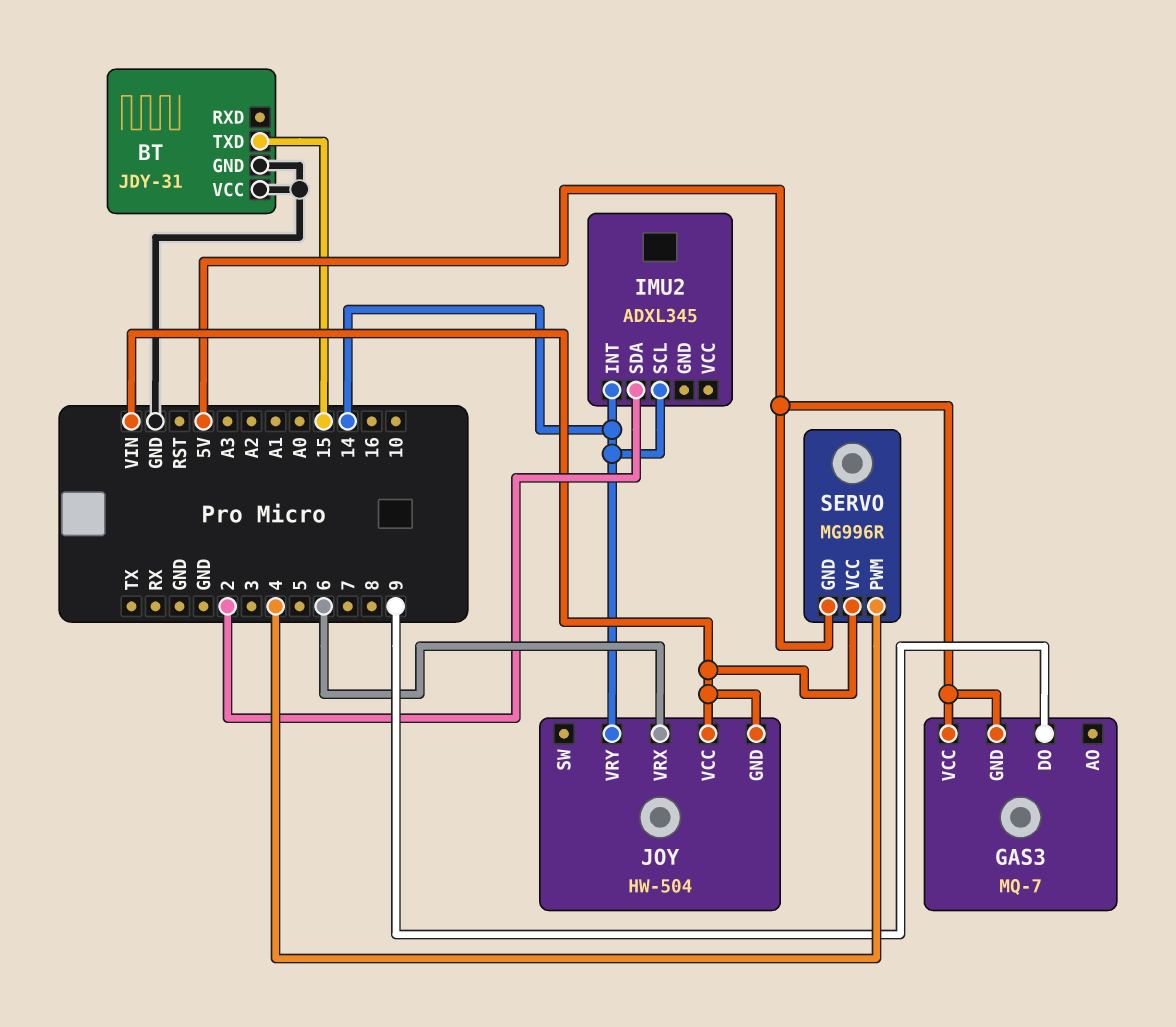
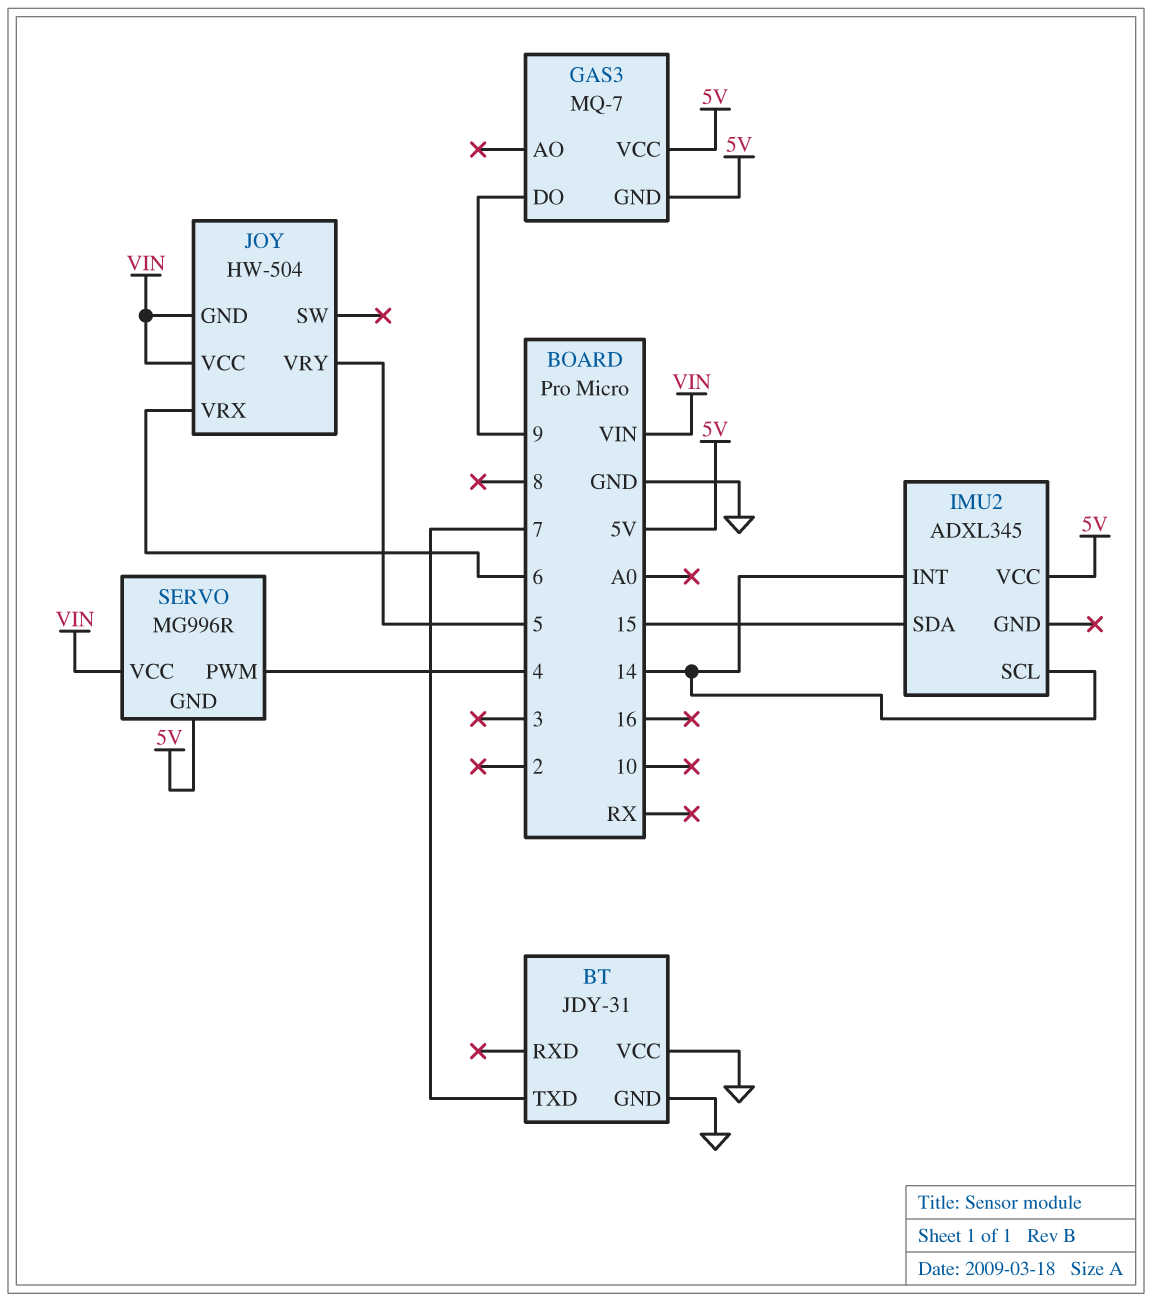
BT pin TXD: 15 -> 7
IMU2 pin SDA: 2 -> 15
IMU2 pin VCC: none -> 5V
JOY pin VRY: 14 -> 5

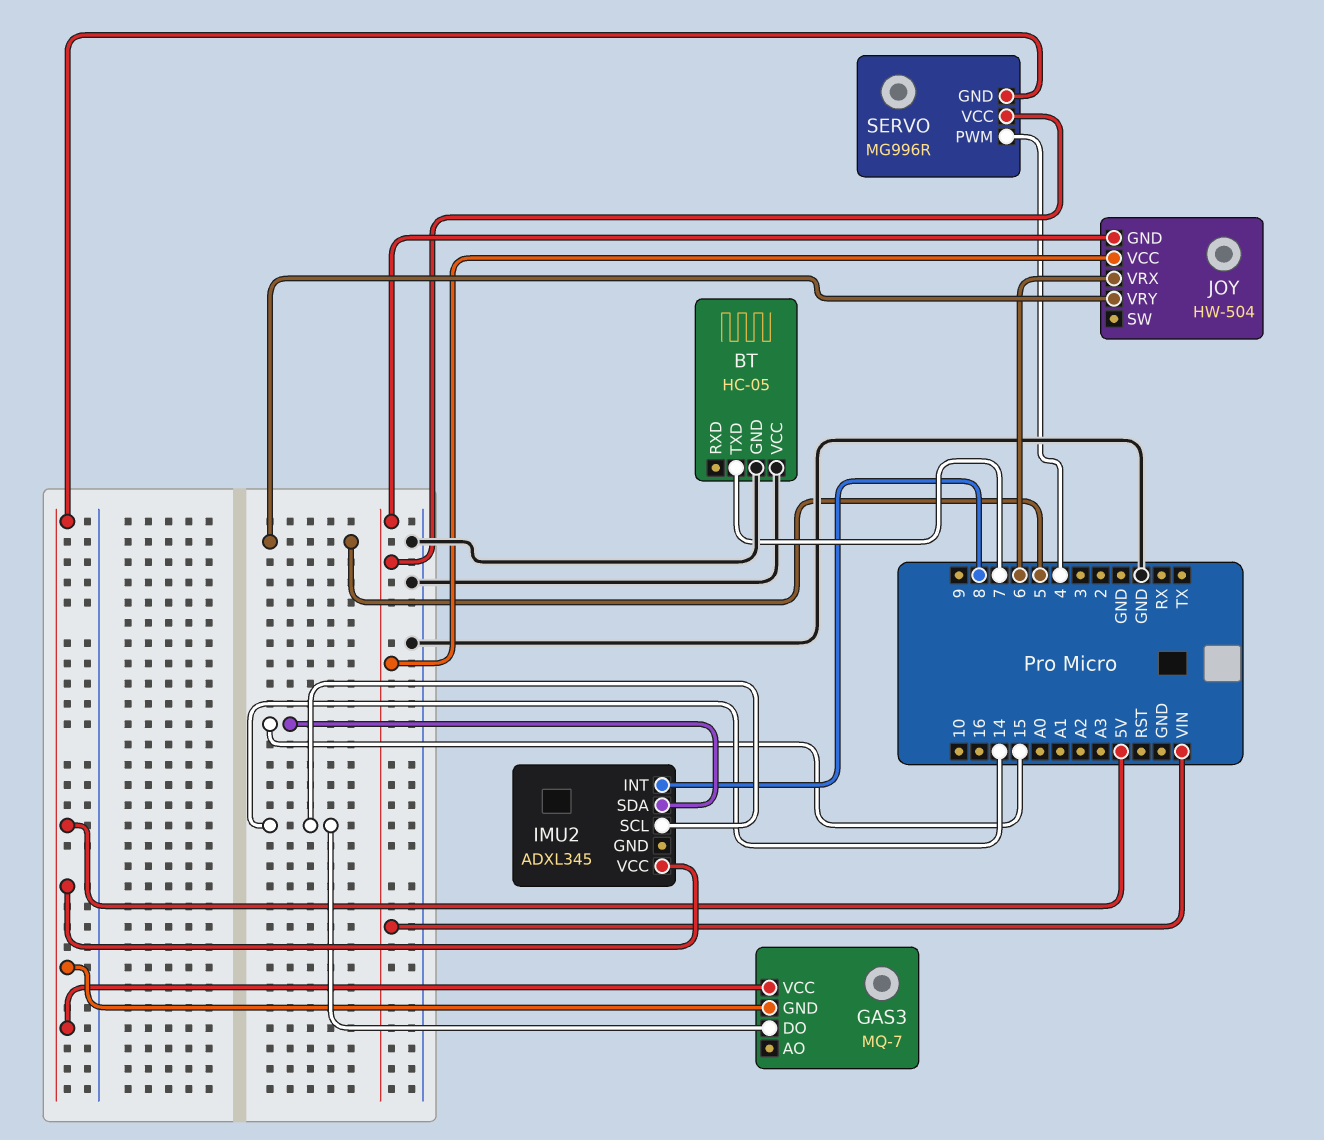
BT: JDY-31 -> HC-05
GAS3 pin DO: 9 -> 14
IMU2 pin INT: 14 -> 8

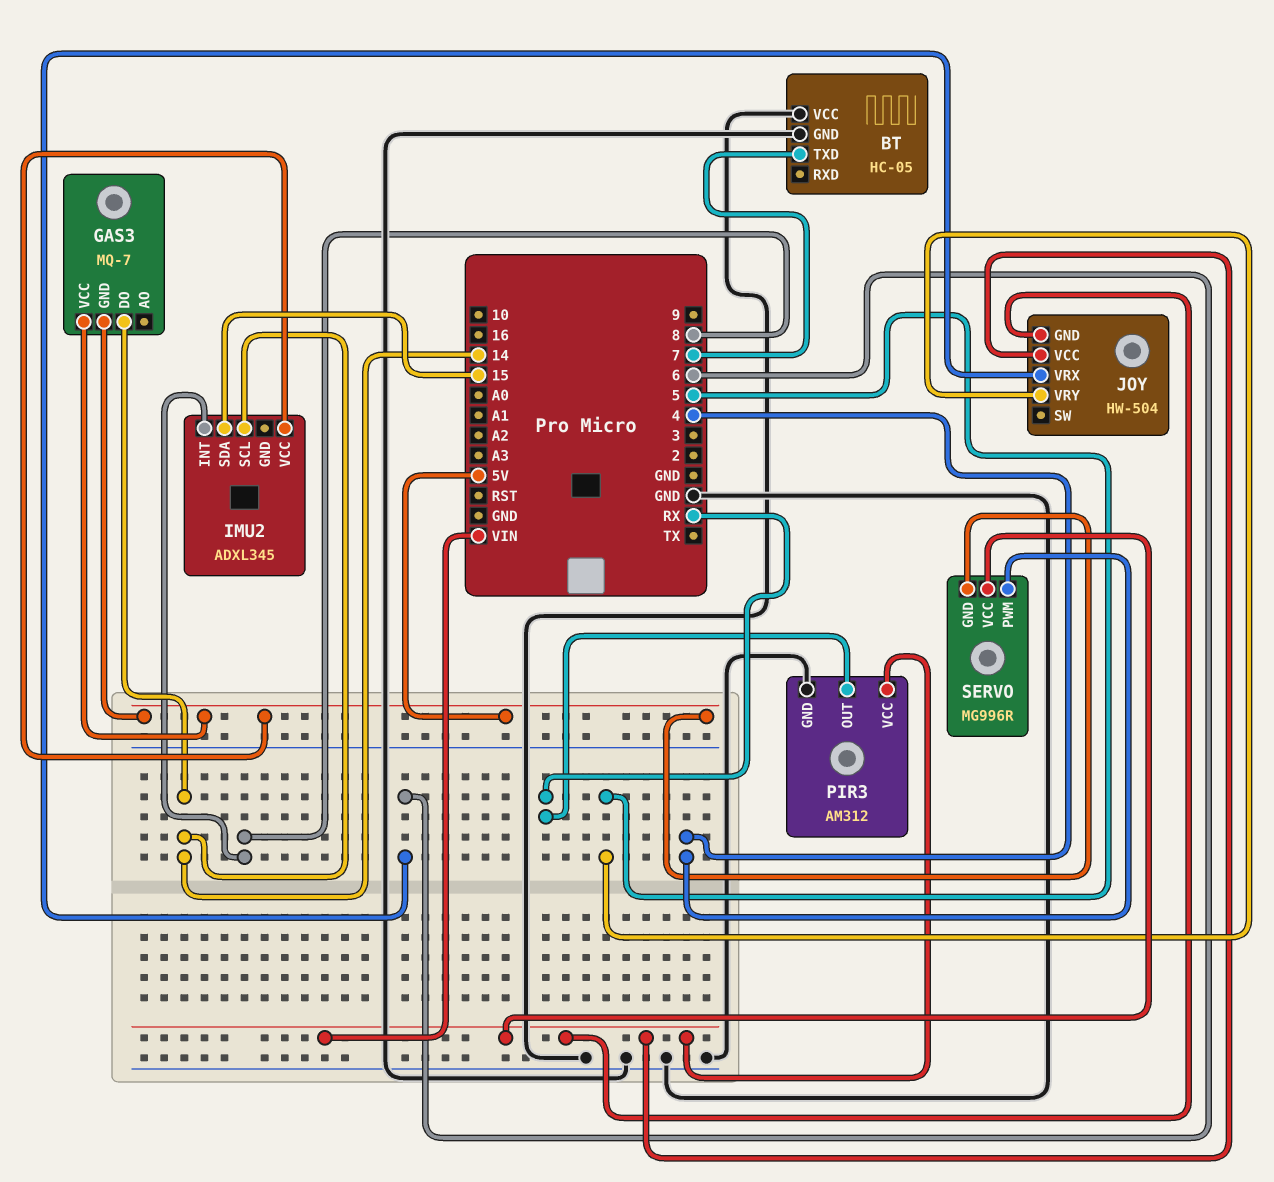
PIR3: none -> AM312
PIR3 pin GND: none -> GND
PIR3 pin OUT: none -> RX
PIR3 pin VCC: none -> VIN

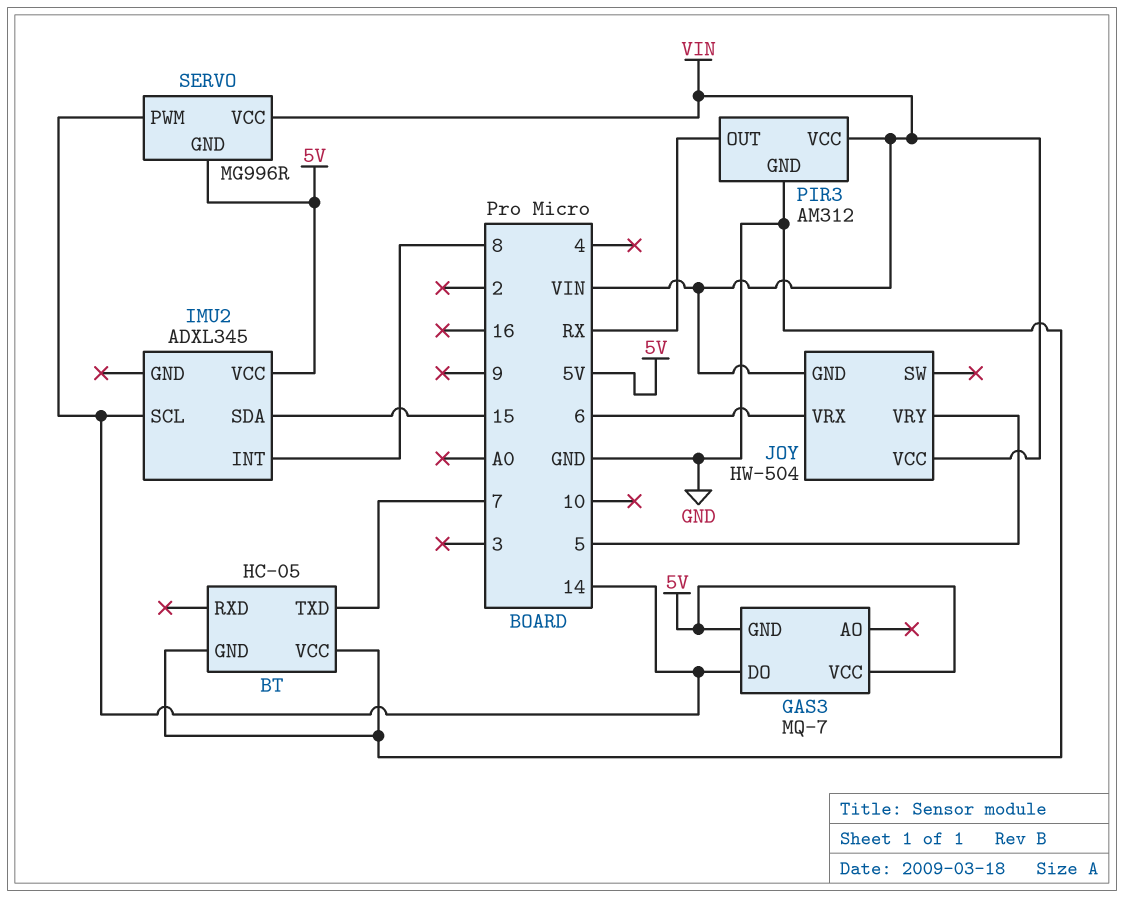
SERVO pin PWM: 4 -> 14

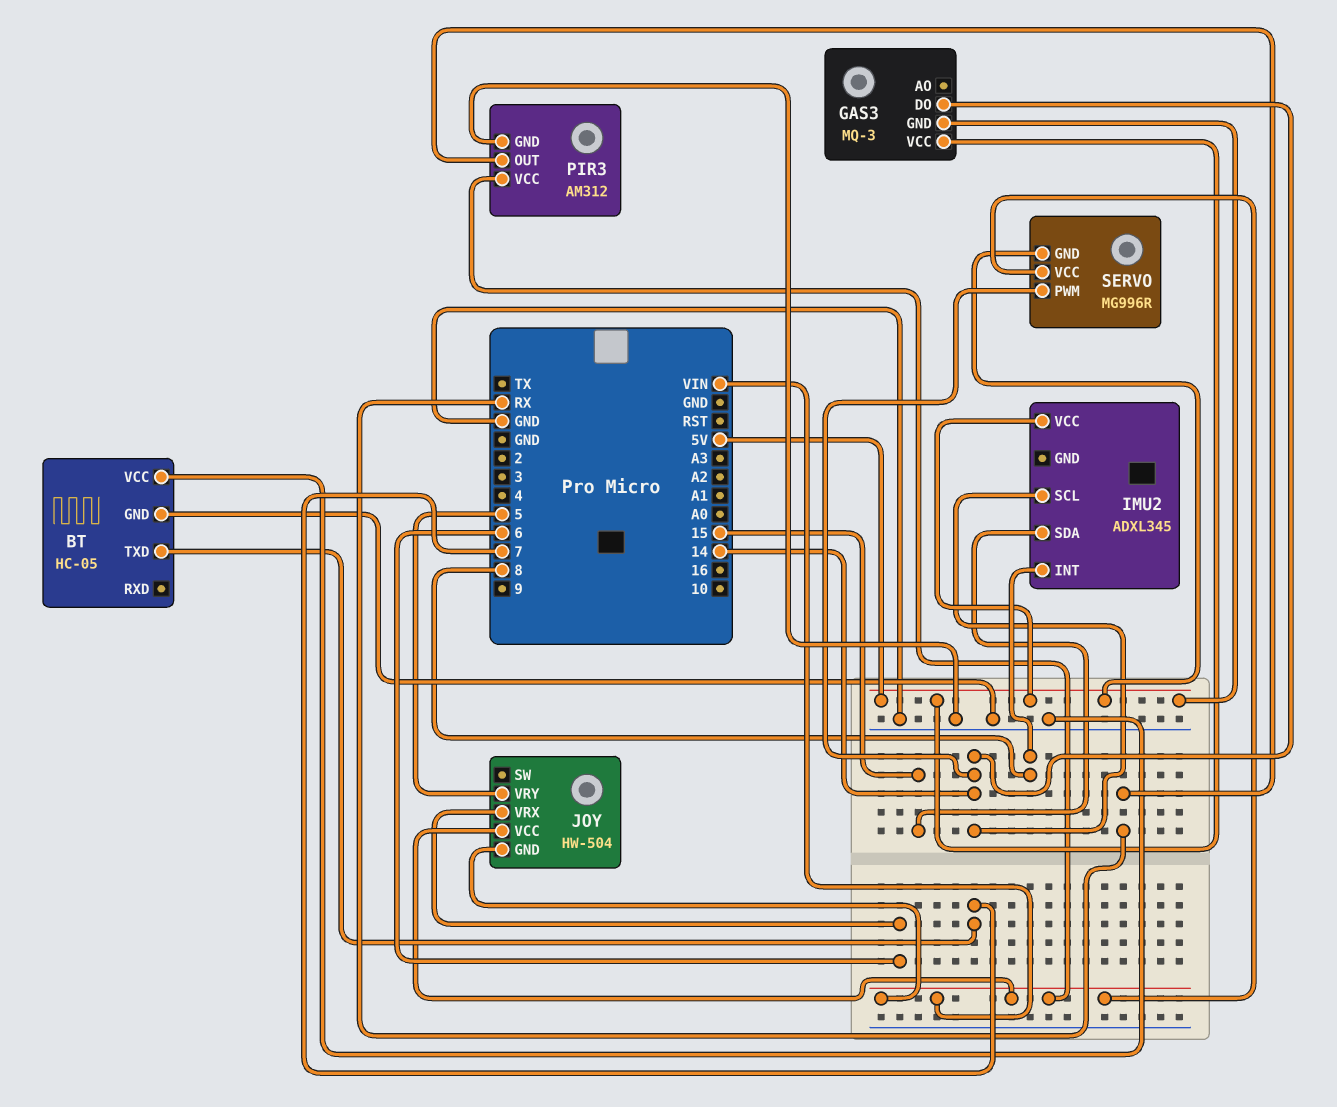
GAS3: MQ-7 -> MQ-3

